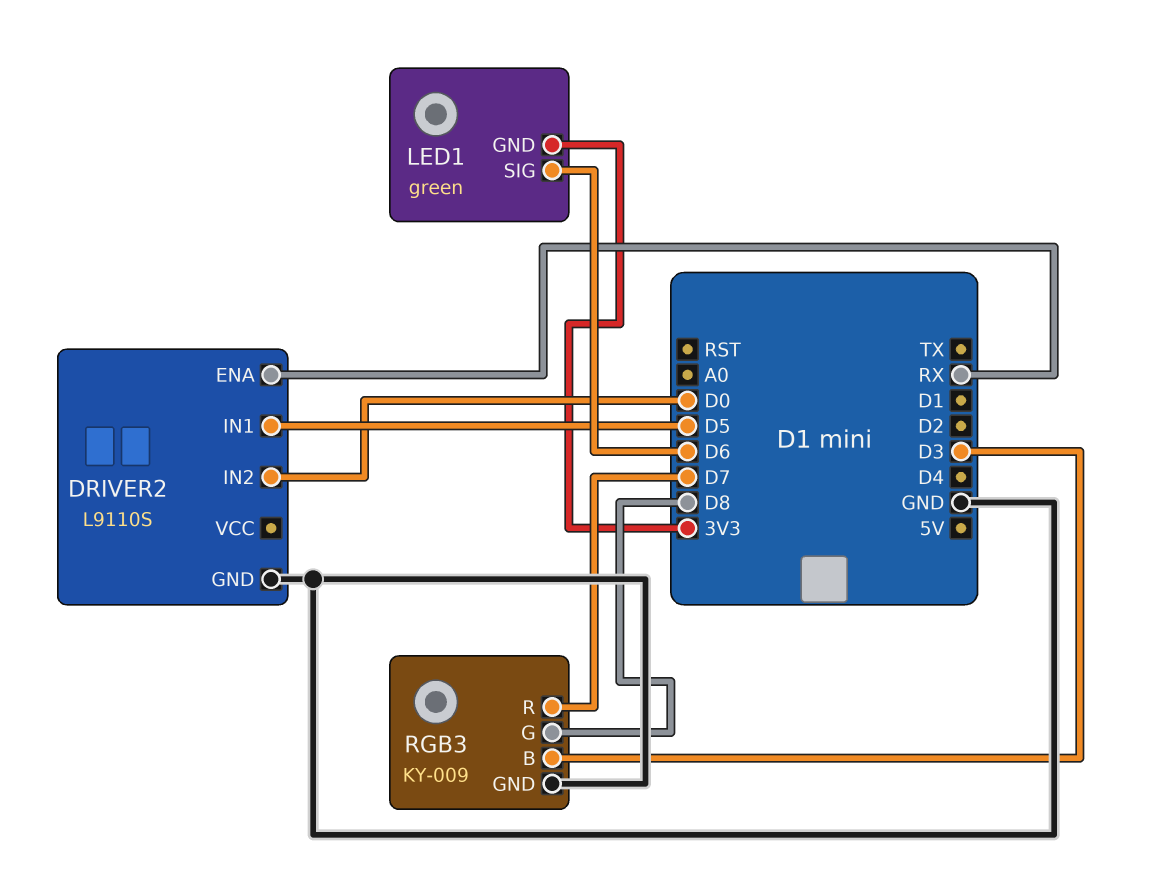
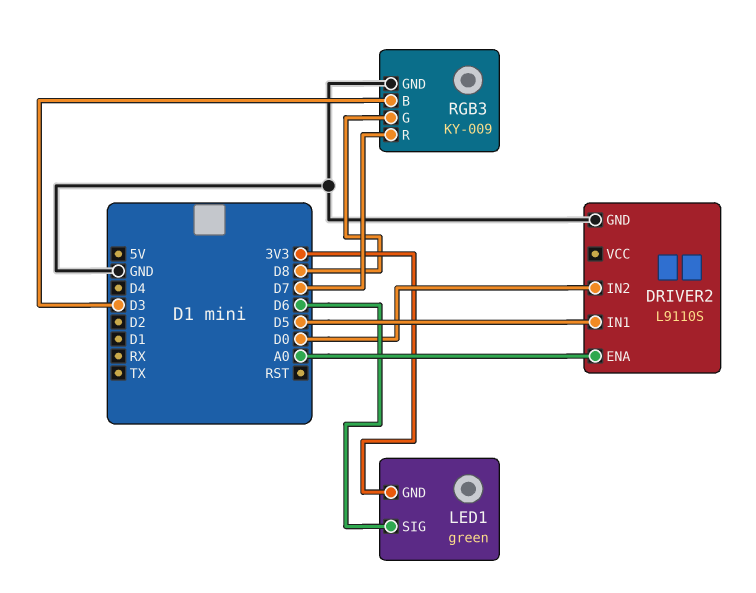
DRIVER2 pin ENA: RX -> A0

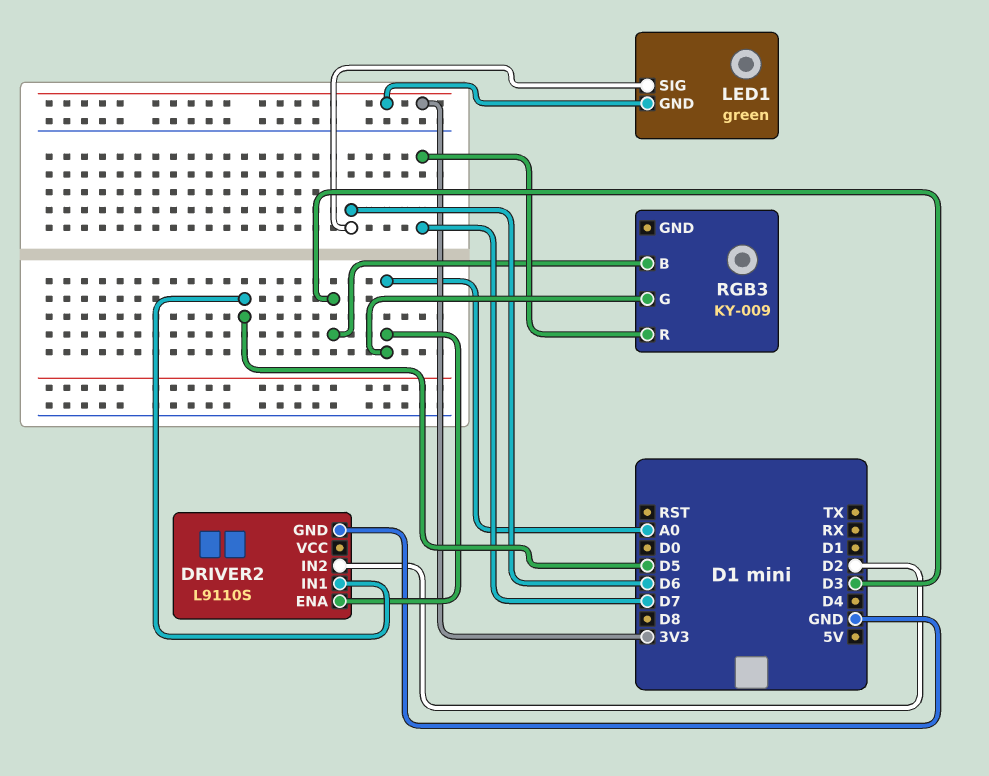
DRIVER2 pin IN2: D0 -> D2
RGB3 pin G: D8 -> A0
RGB3 pin GND: GND -> none

